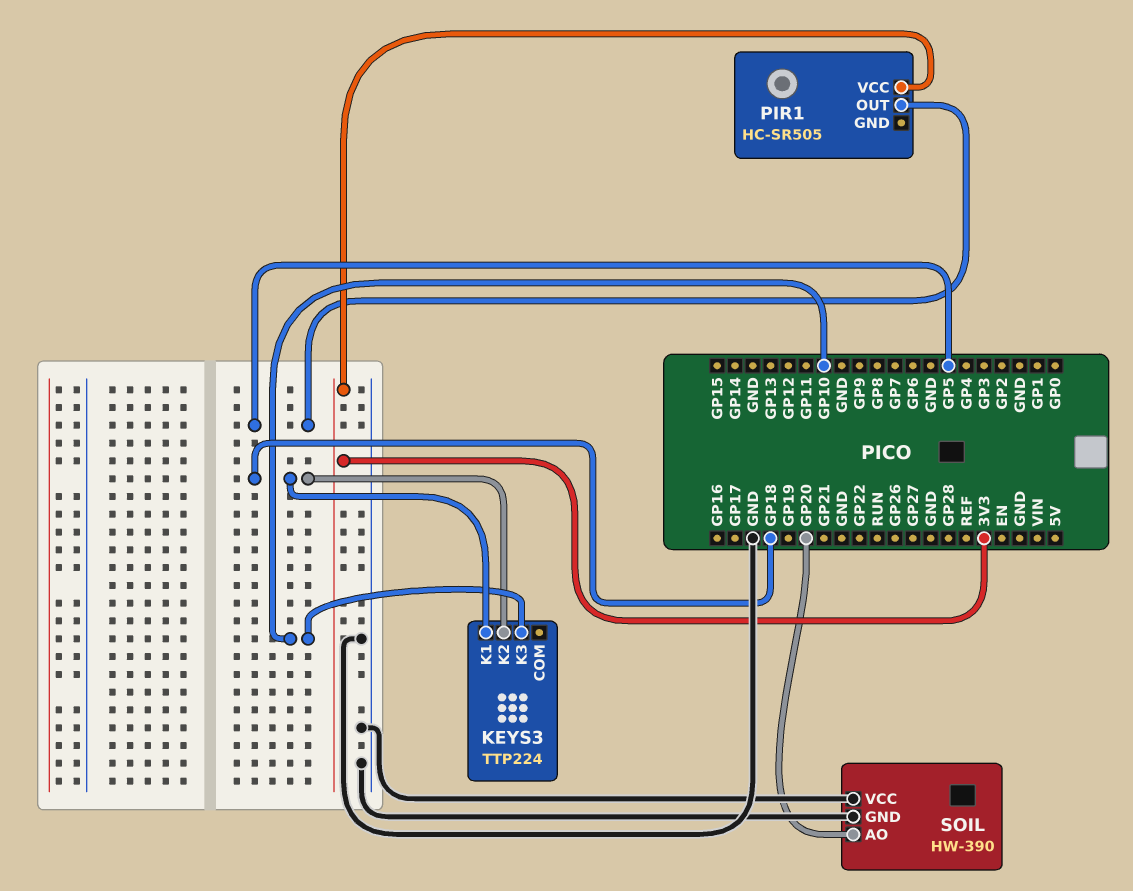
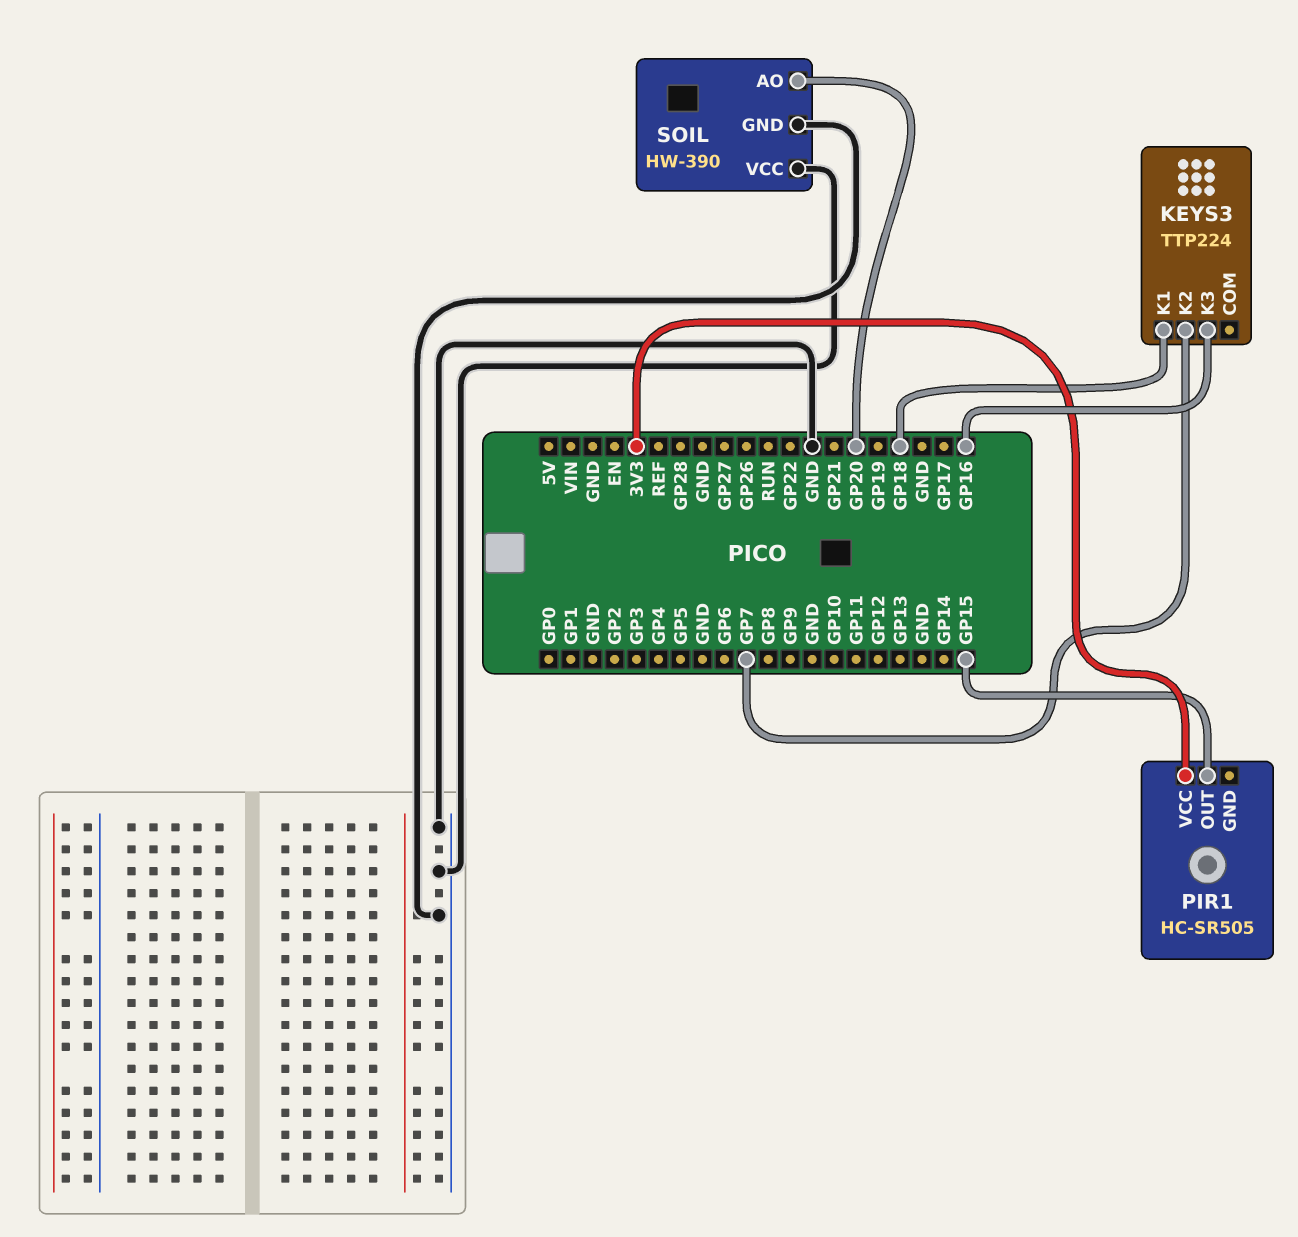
KEYS3 pin K2: GP18 -> GP7
KEYS3 pin K3: GP10 -> GP16
PIR1 pin OUT: GP5 -> GP15

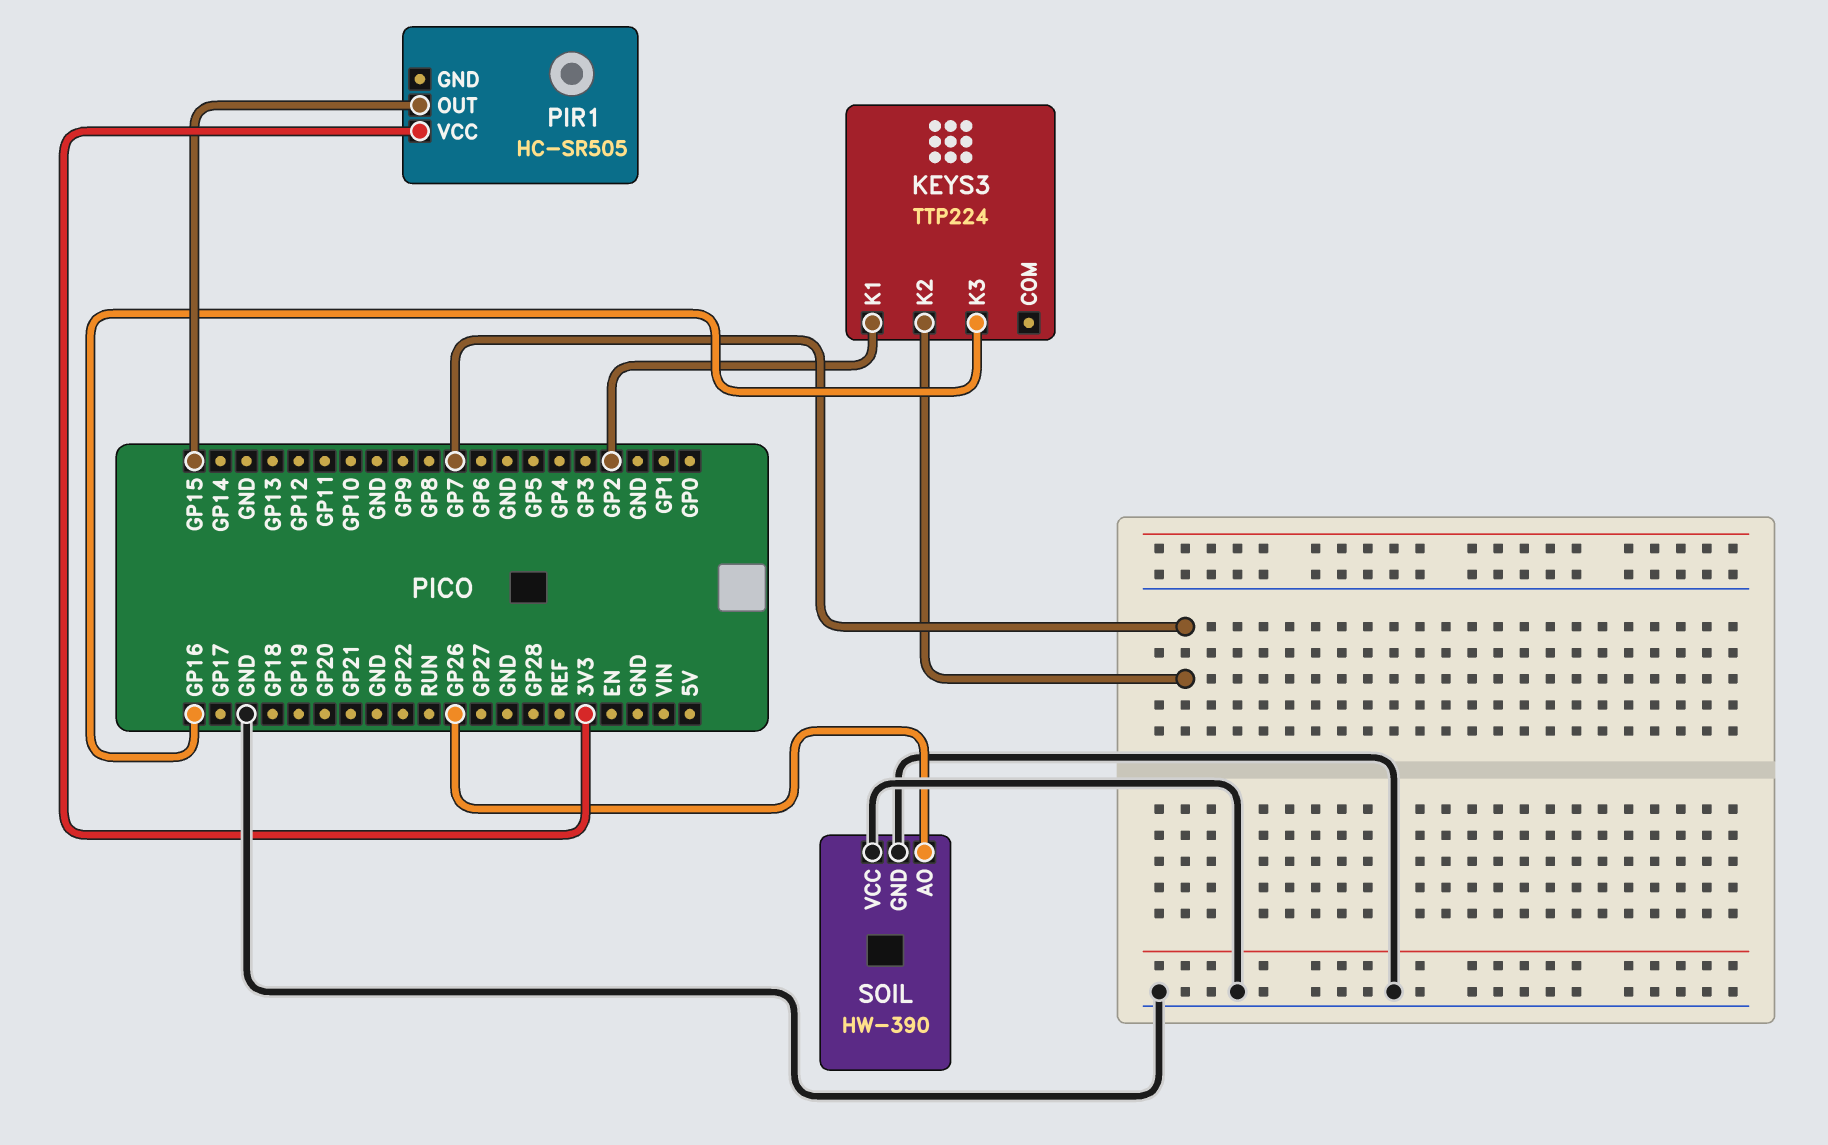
KEYS3 pin K1: GP18 -> GP2
SOIL pin AO: GP20 -> GP26

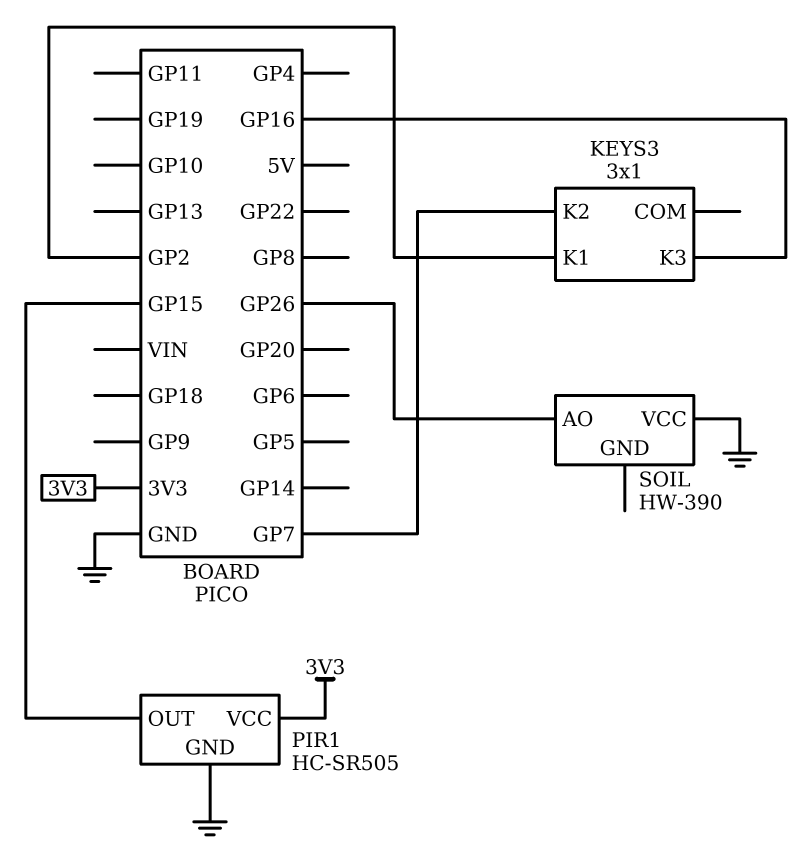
KEYS3: TTP224 -> 3x1
PIR1 pin GND: none -> GND
SOIL pin GND: GND -> none

